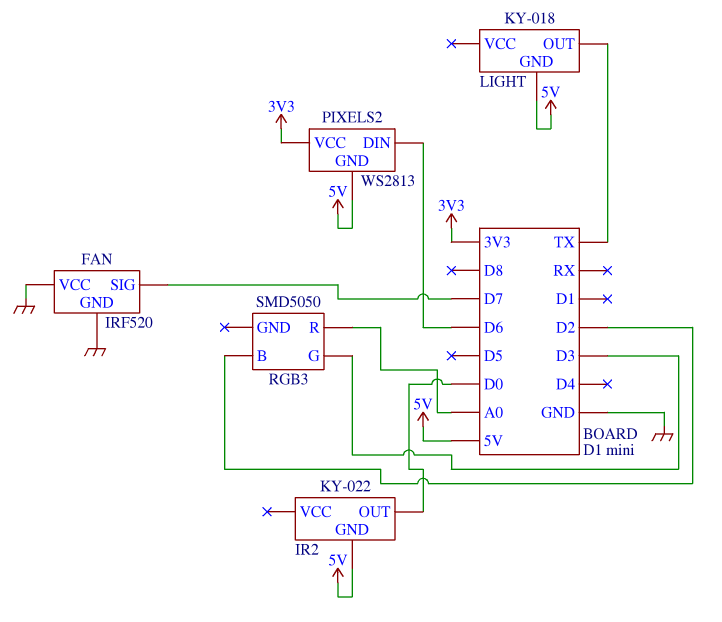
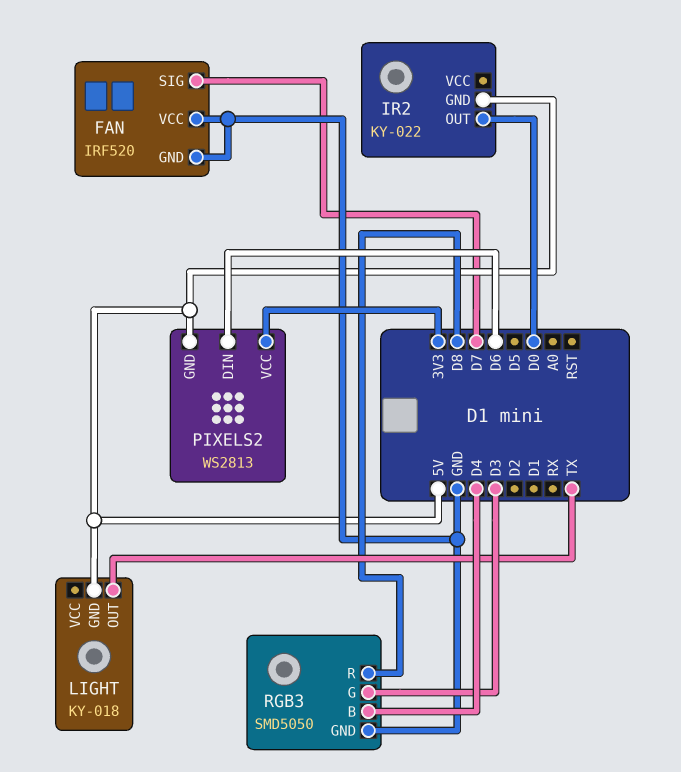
RGB3 pin B: D2 -> D4
RGB3 pin GND: none -> GND
RGB3 pin R: A0 -> D8

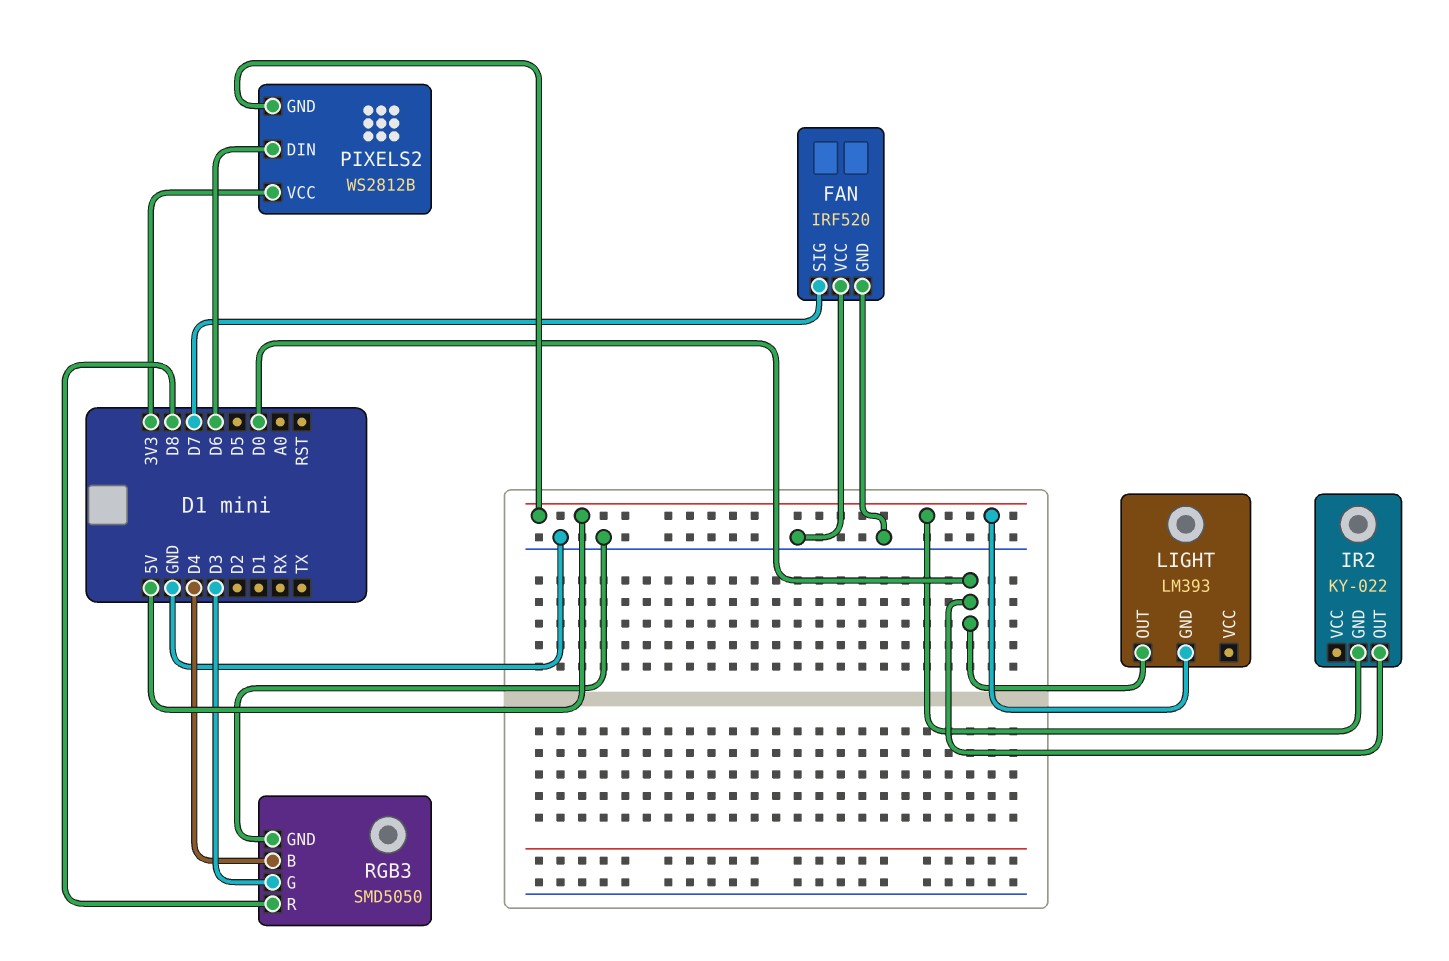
LIGHT: KY-018 -> LM393
LIGHT pin OUT: TX -> D0
PIXELS2: WS2813 -> WS2812B

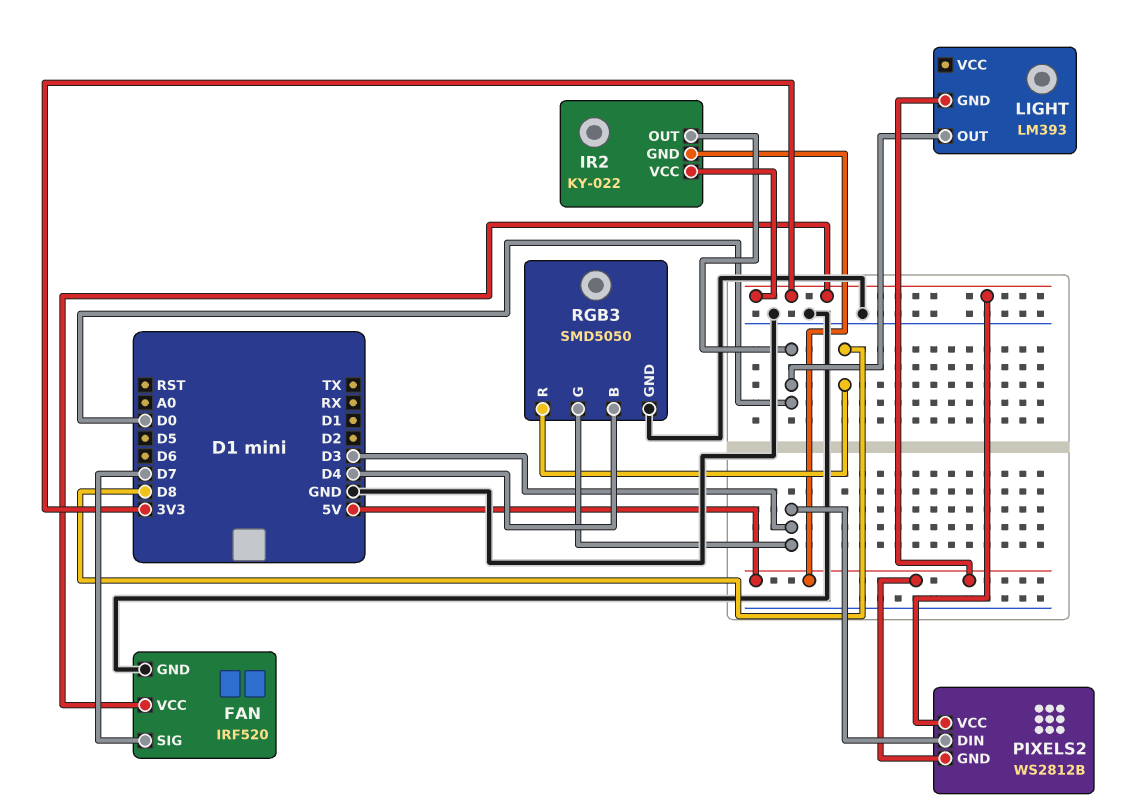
FAN pin VCC: GND -> 3V3
IR2 pin VCC: none -> 3V3
PIXELS2 pin DIN: D6 -> D3

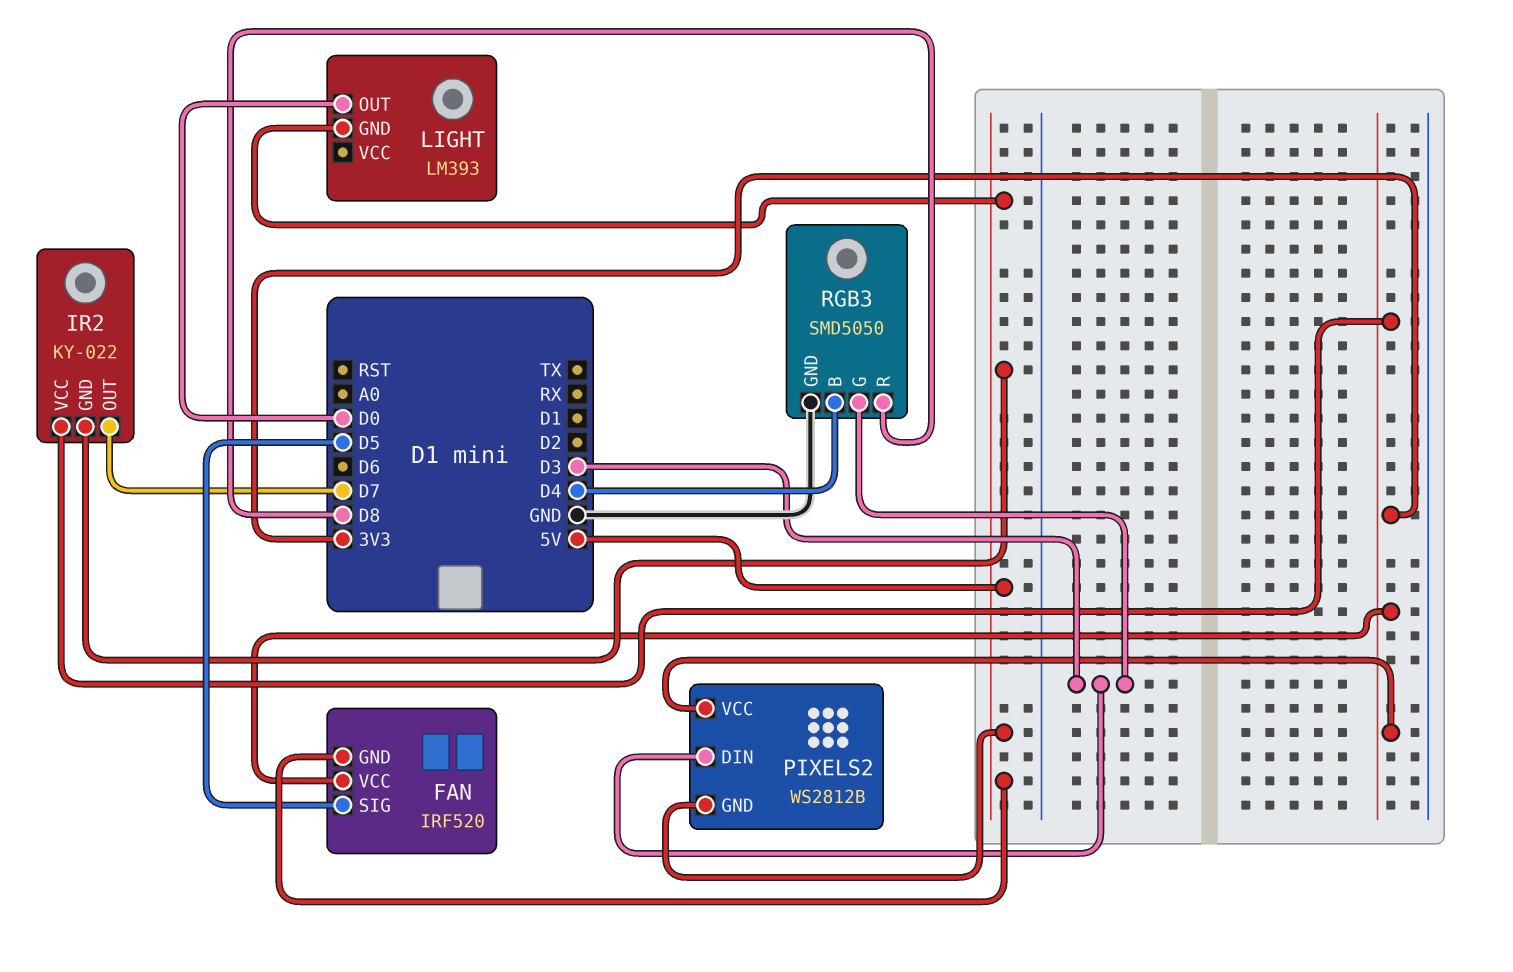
FAN pin GND: GND -> 5V
FAN pin SIG: D7 -> D5
IR2 pin OUT: D0 -> D7

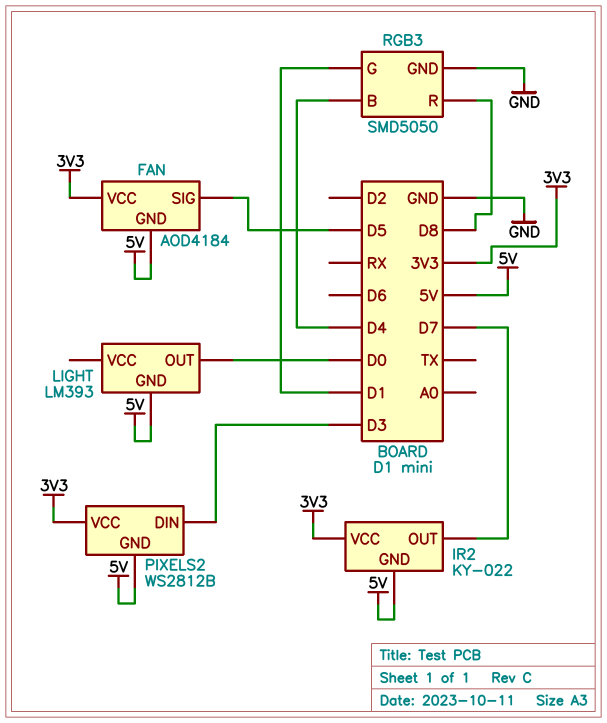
FAN: IRF520 -> AOD4184
RGB3 pin G: D3 -> D1

